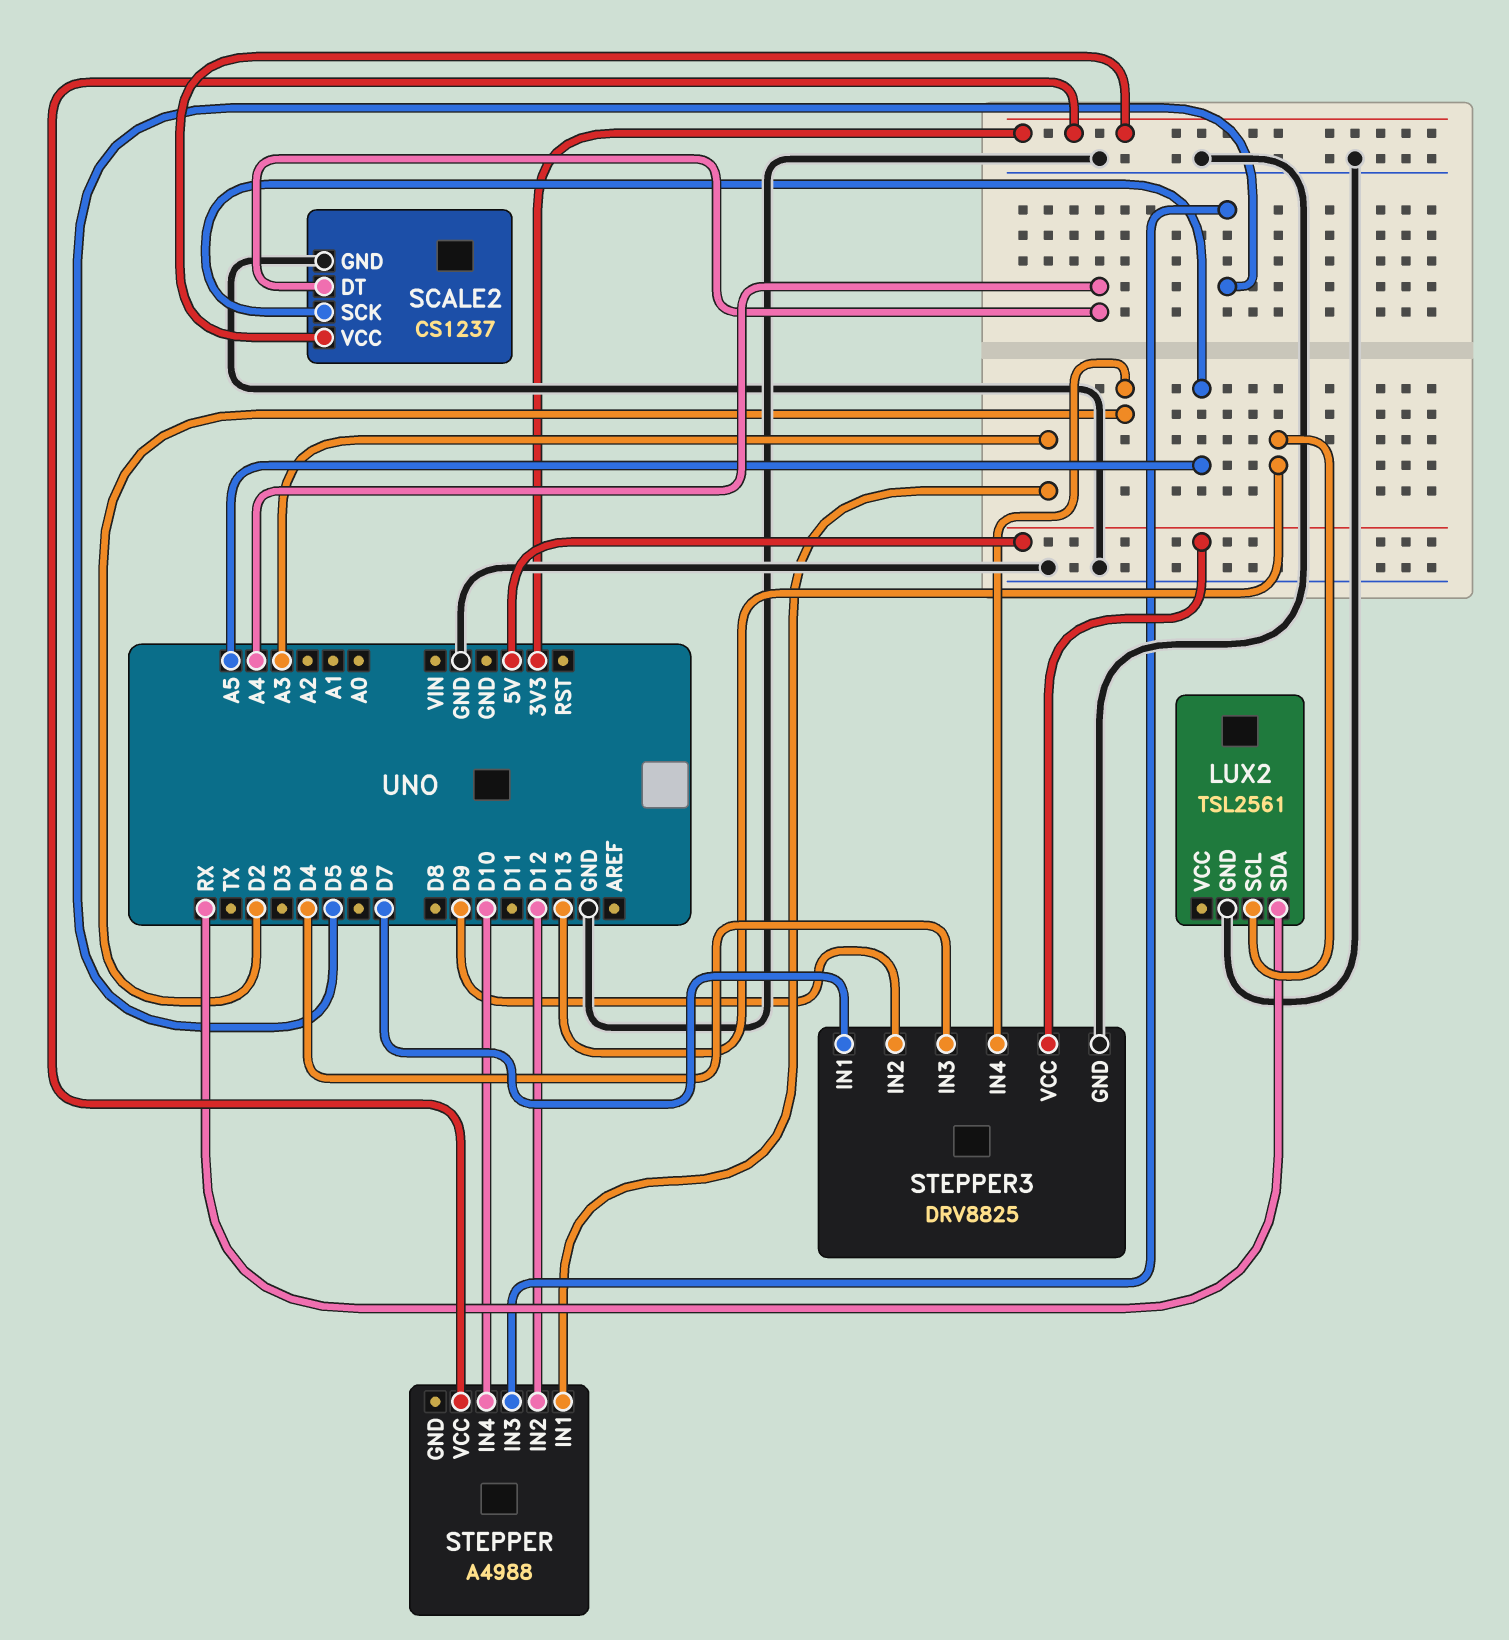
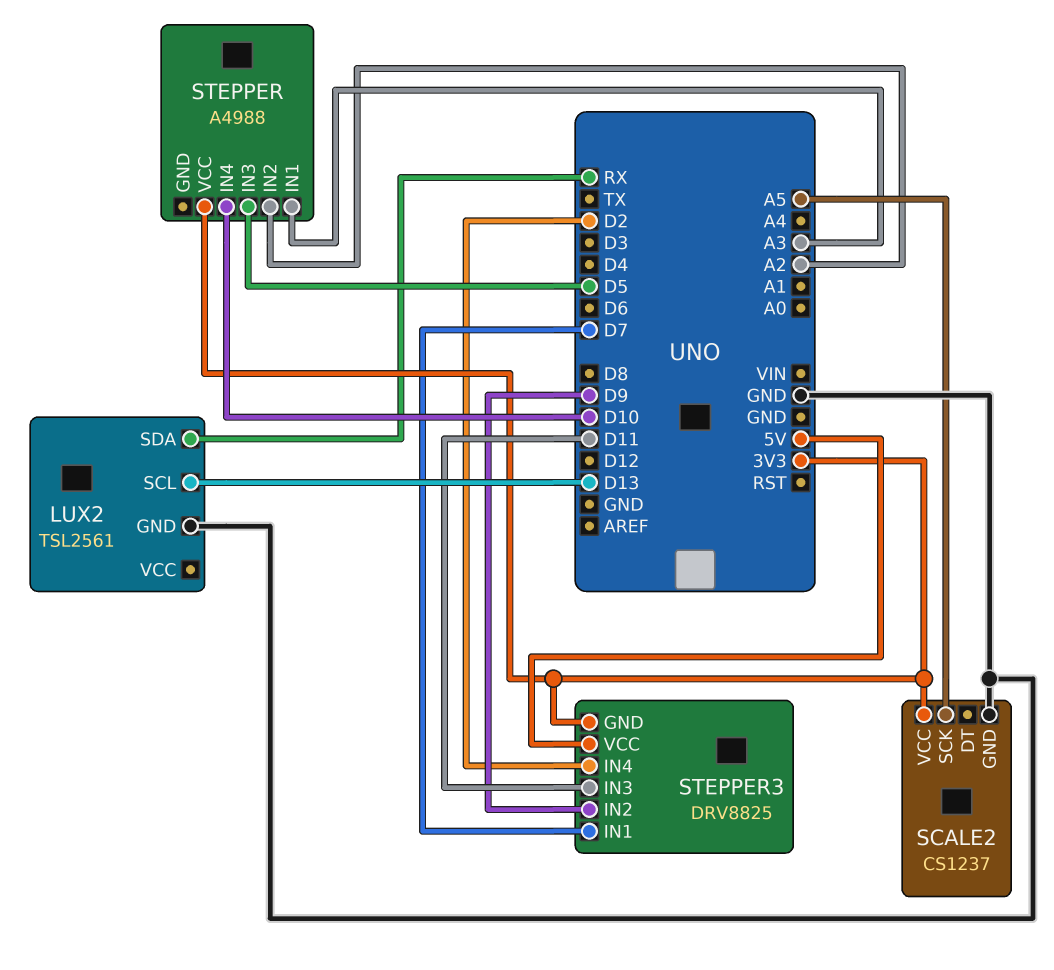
SCALE2 pin DT: A4 -> none
STEPPER pin IN2: D12 -> A2
STEPPER3 pin GND: GND -> 3V3
STEPPER3 pin IN3: D4 -> D11

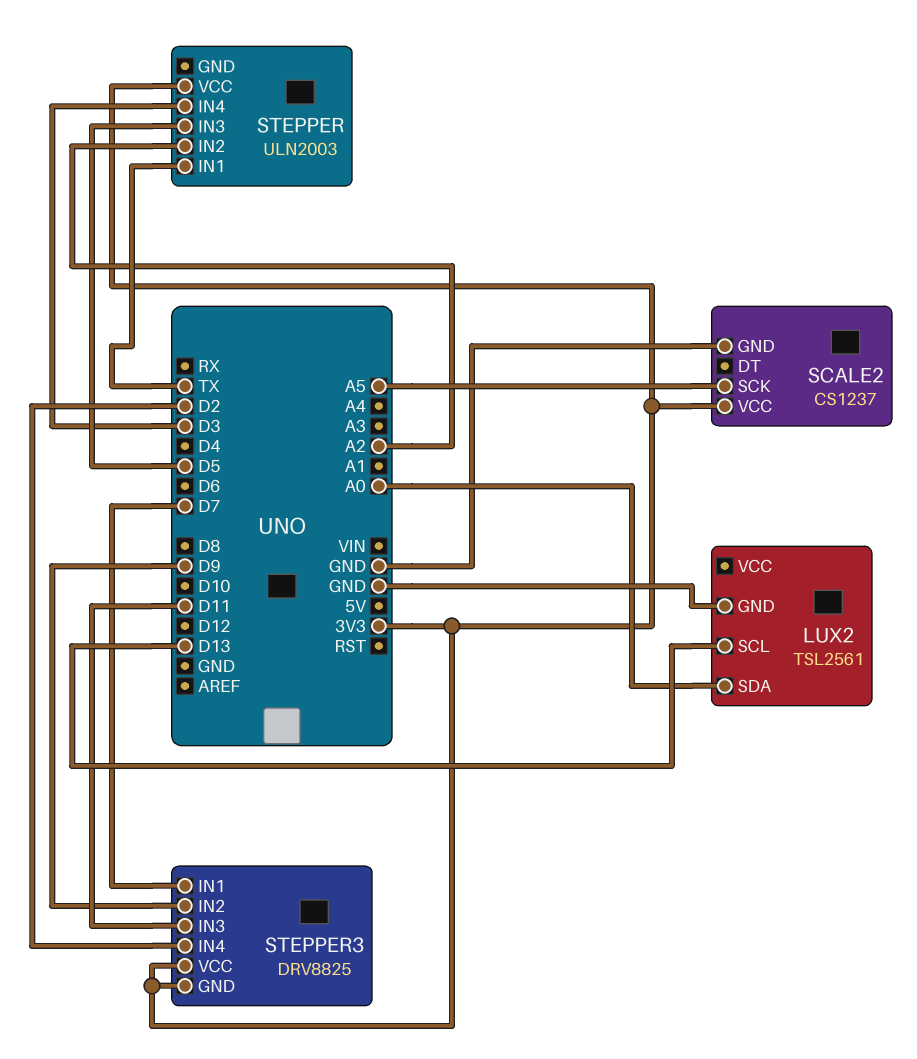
LUX2 pin SDA: RX -> A0
STEPPER: A4988 -> ULN2003
STEPPER pin IN1: A3 -> TX
STEPPER pin IN4: D10 -> D3
STEPPER3 pin VCC: 5V -> 3V3

